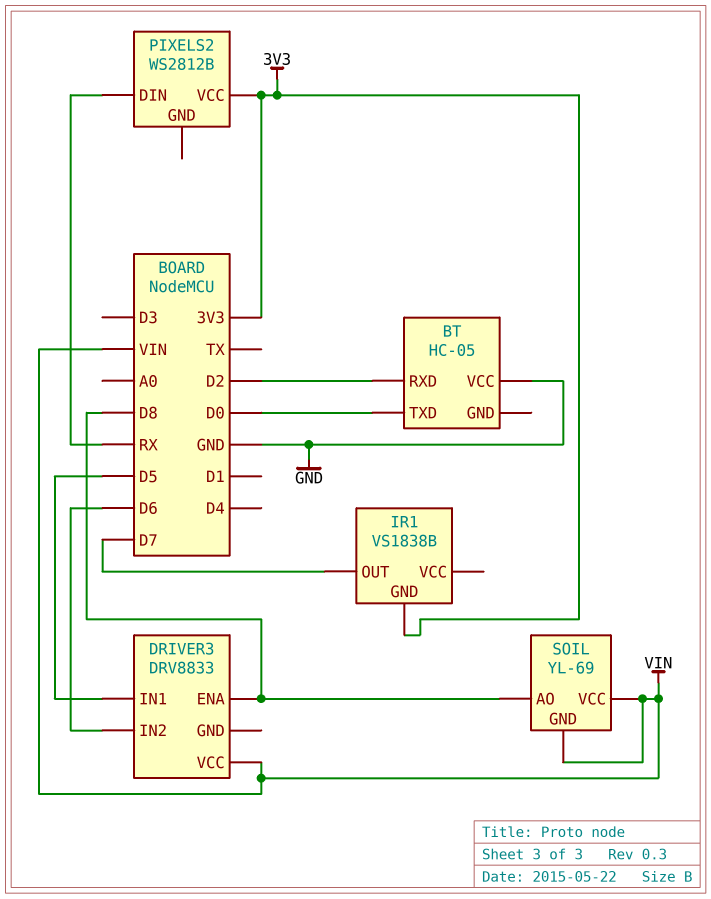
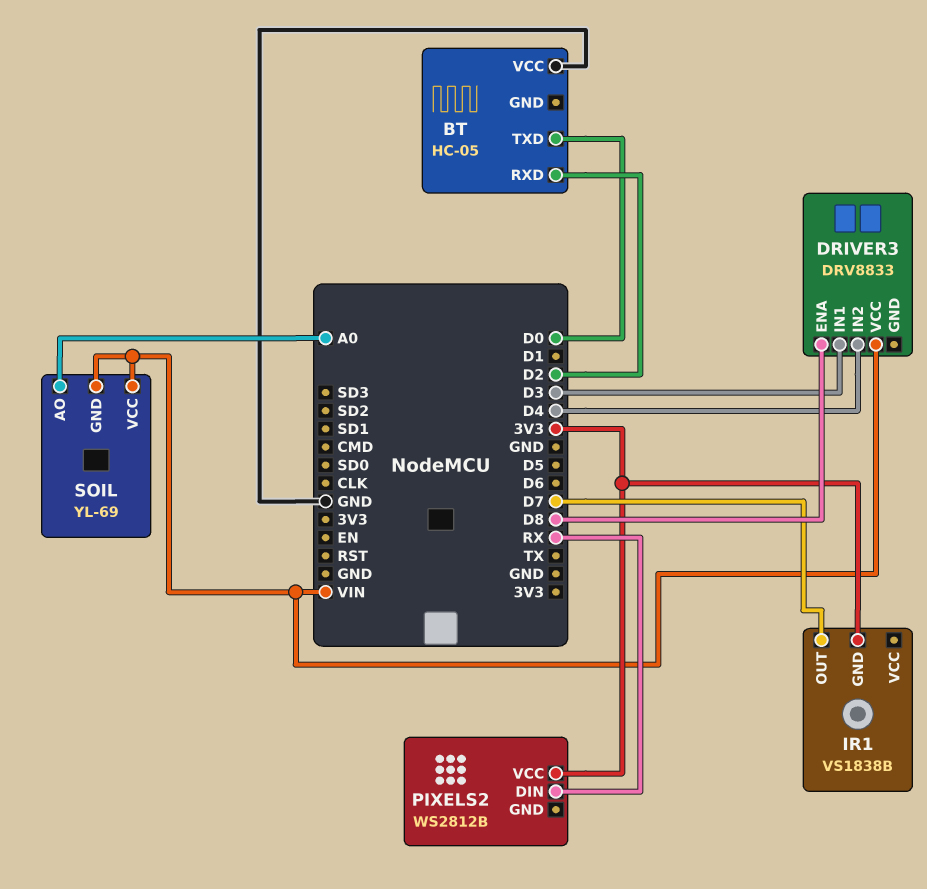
DRIVER3 pin IN1: D5 -> D3
DRIVER3 pin IN2: D6 -> D4
SOIL pin AO: D8 -> A0

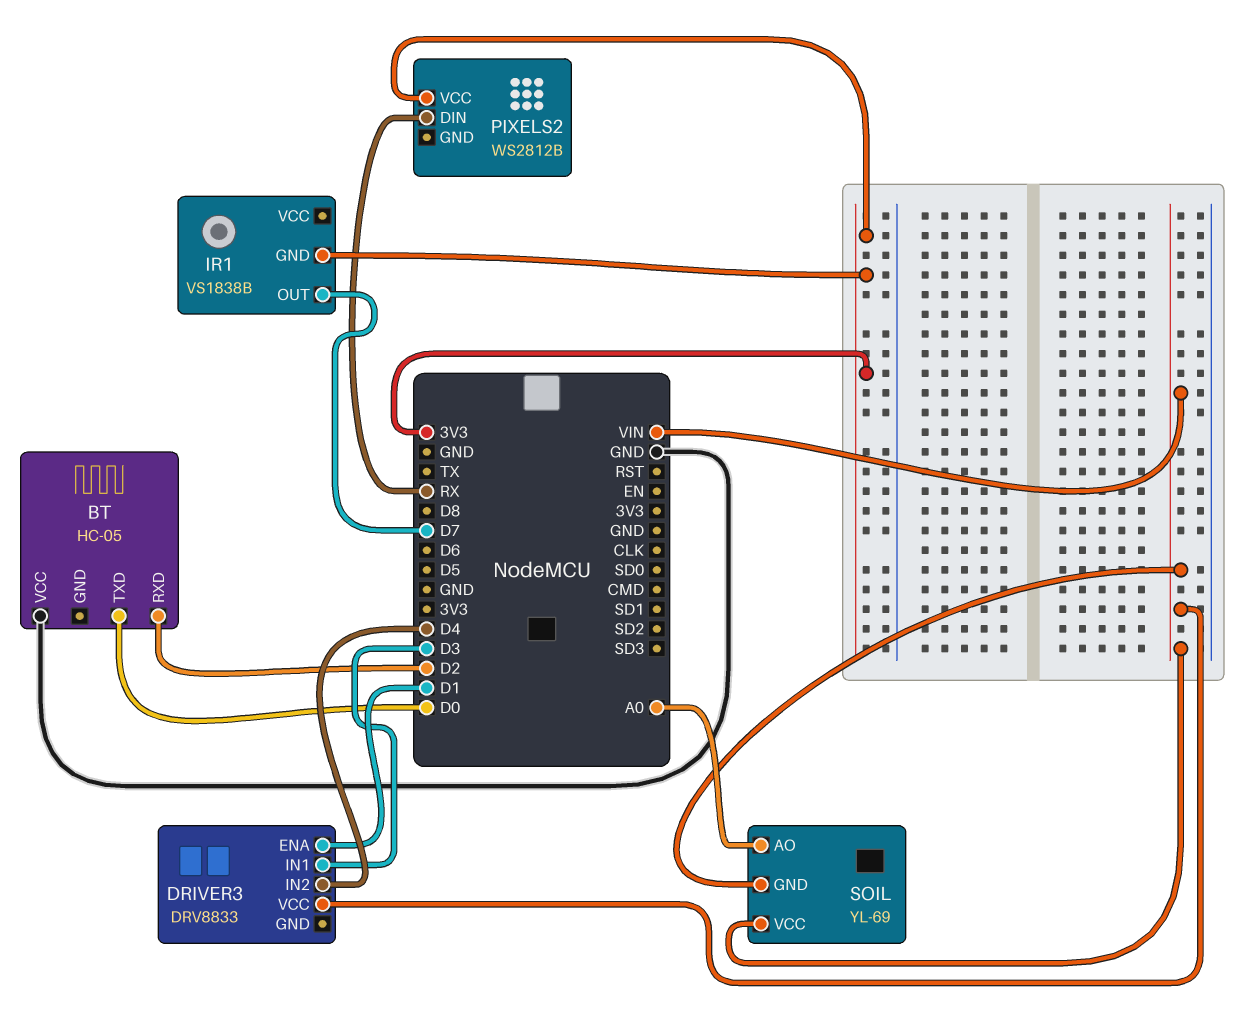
DRIVER3 pin ENA: D8 -> D1

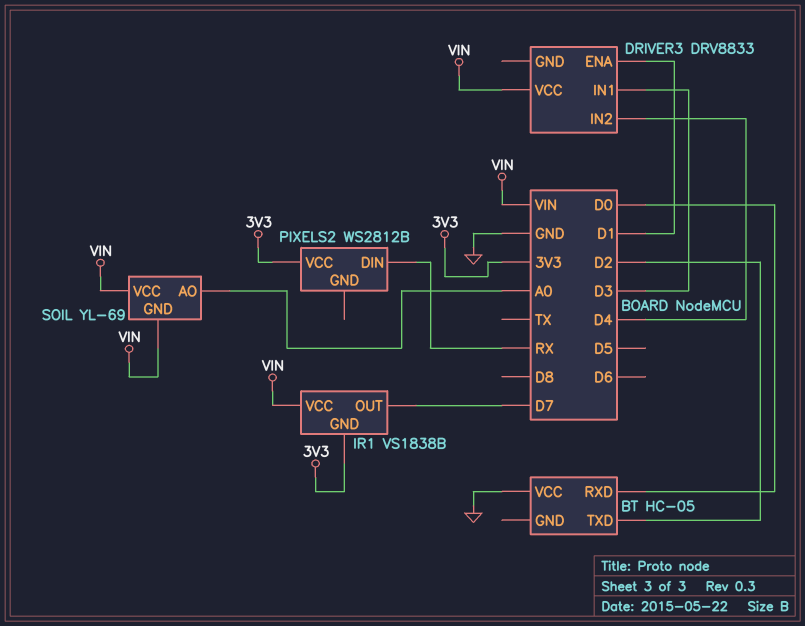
BT pin RXD: D2 -> D0
BT pin TXD: D0 -> D2
IR1 pin VCC: none -> VIN

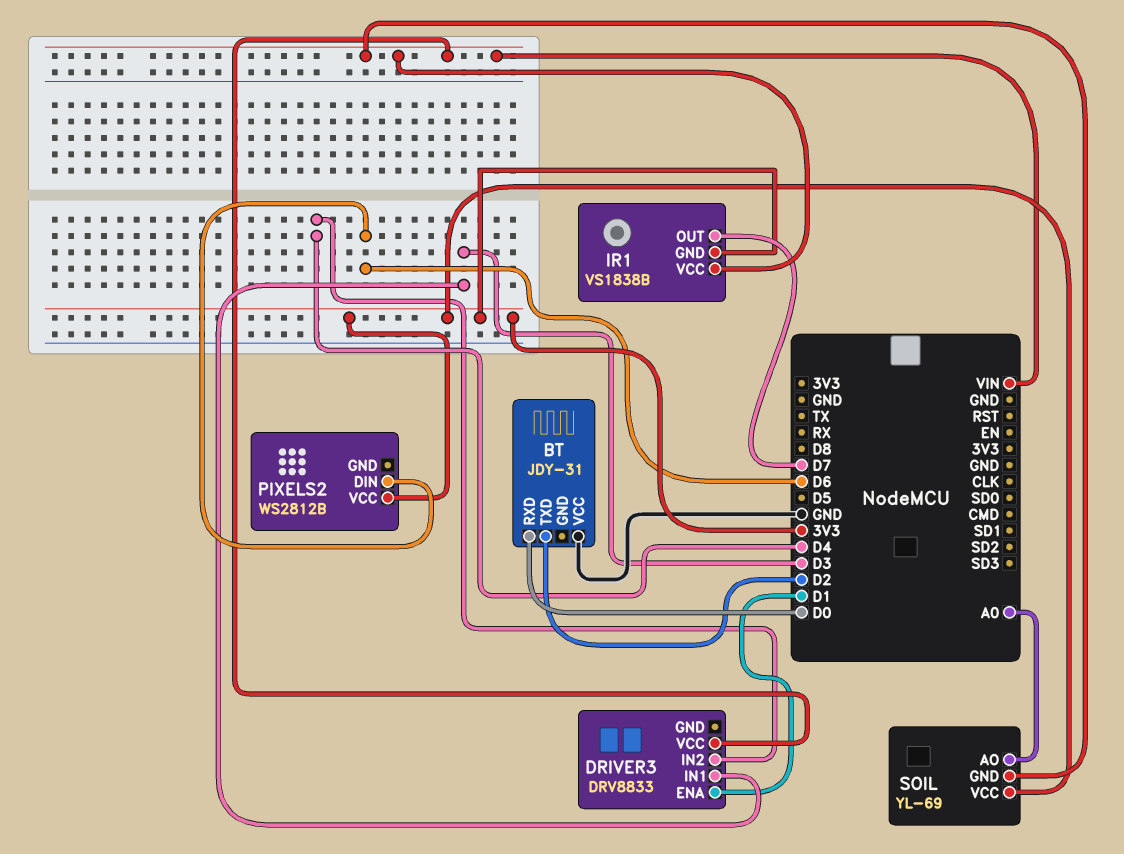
BT: HC-05 -> JDY-31
PIXELS2 pin DIN: RX -> D6
SOIL pin VCC: VIN -> 3V3

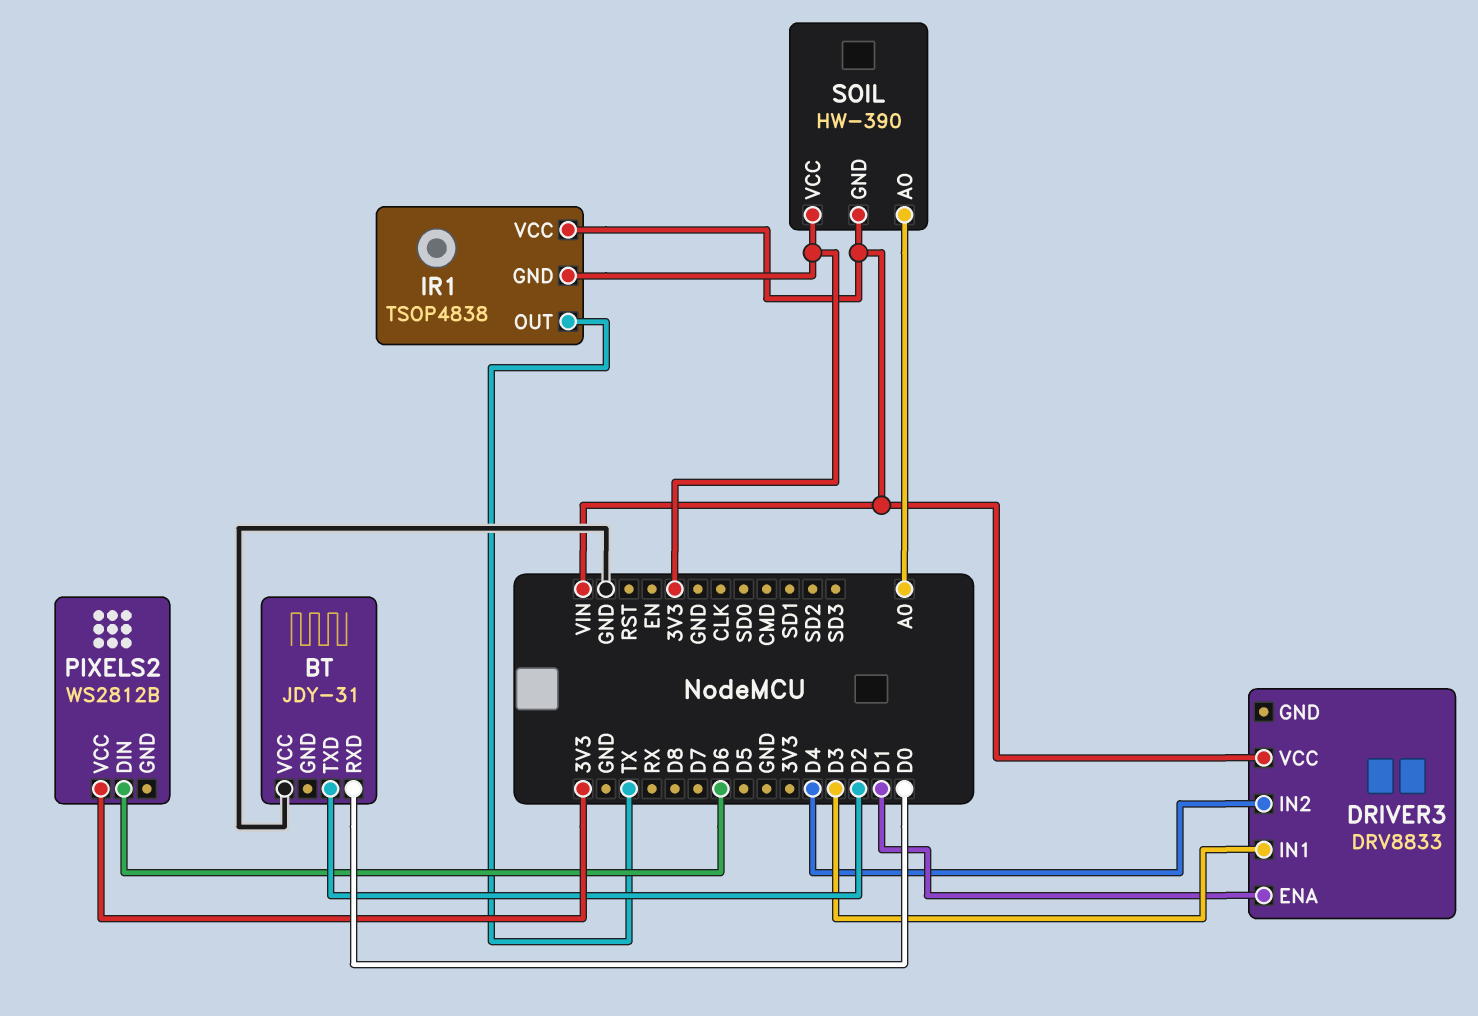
IR1: VS1838B -> TSOP4838
IR1 pin OUT: D7 -> TX
SOIL: YL-69 -> HW-390

